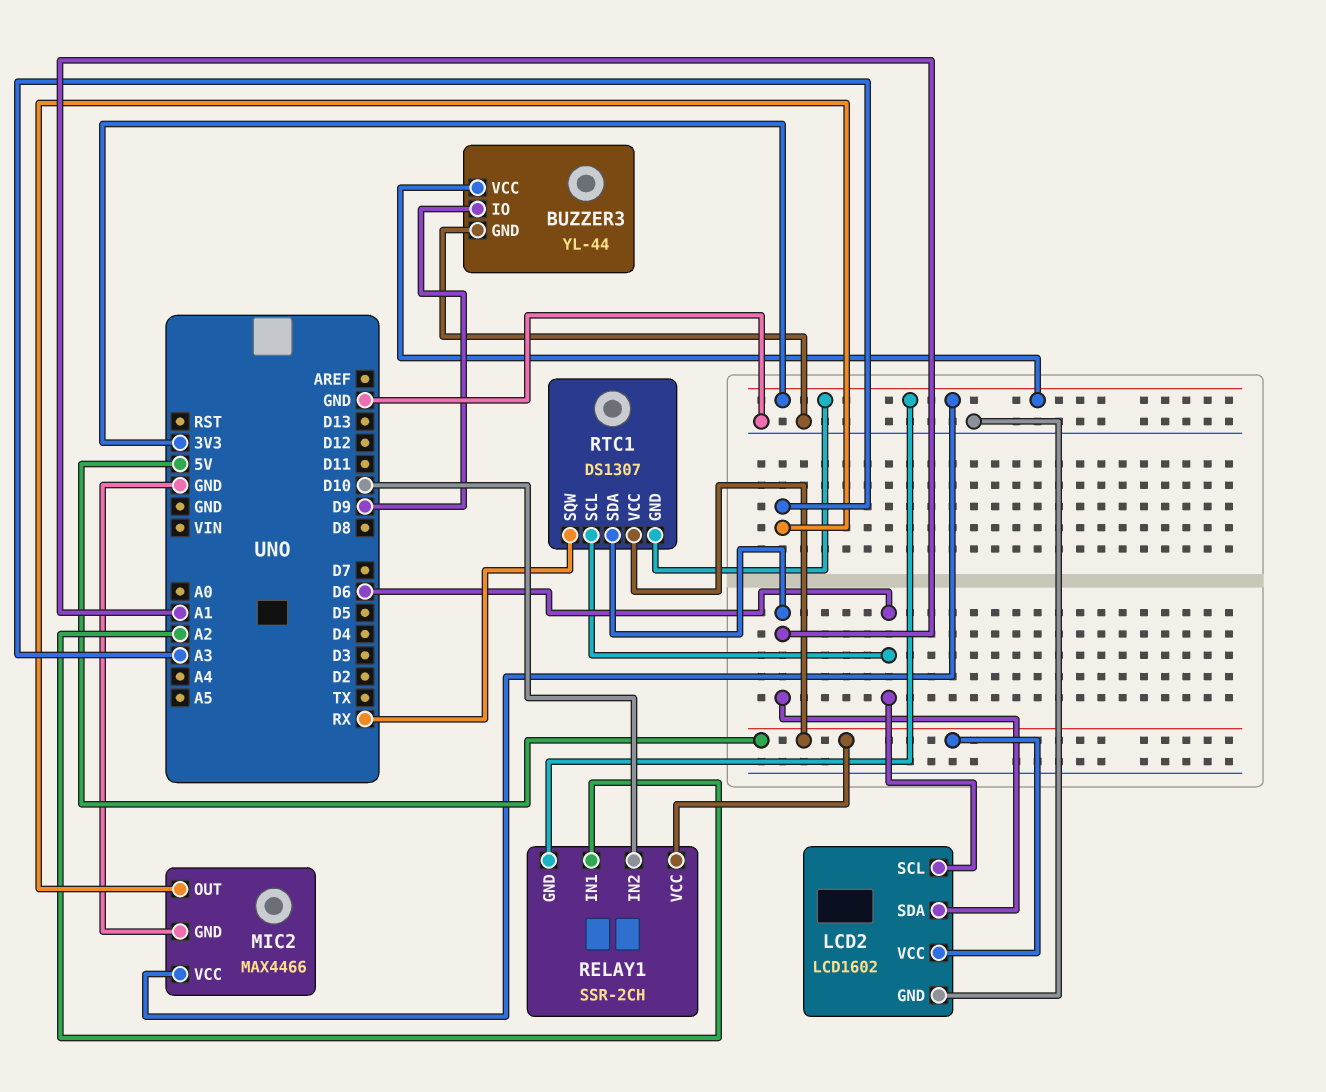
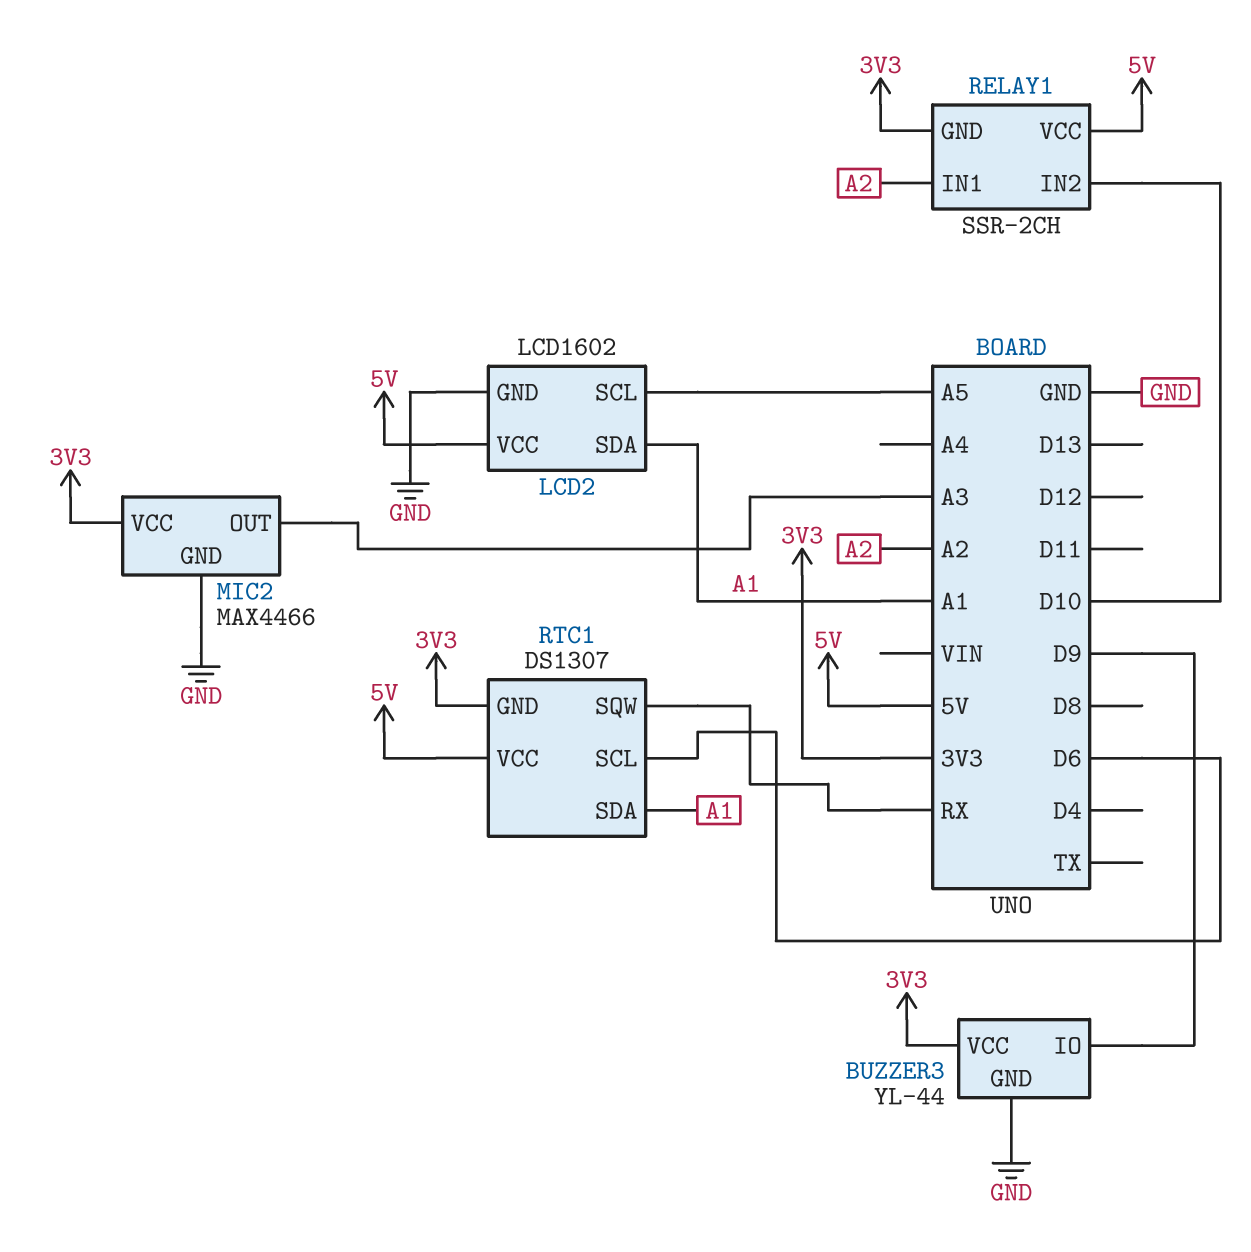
LCD2 pin SCL: D6 -> A5

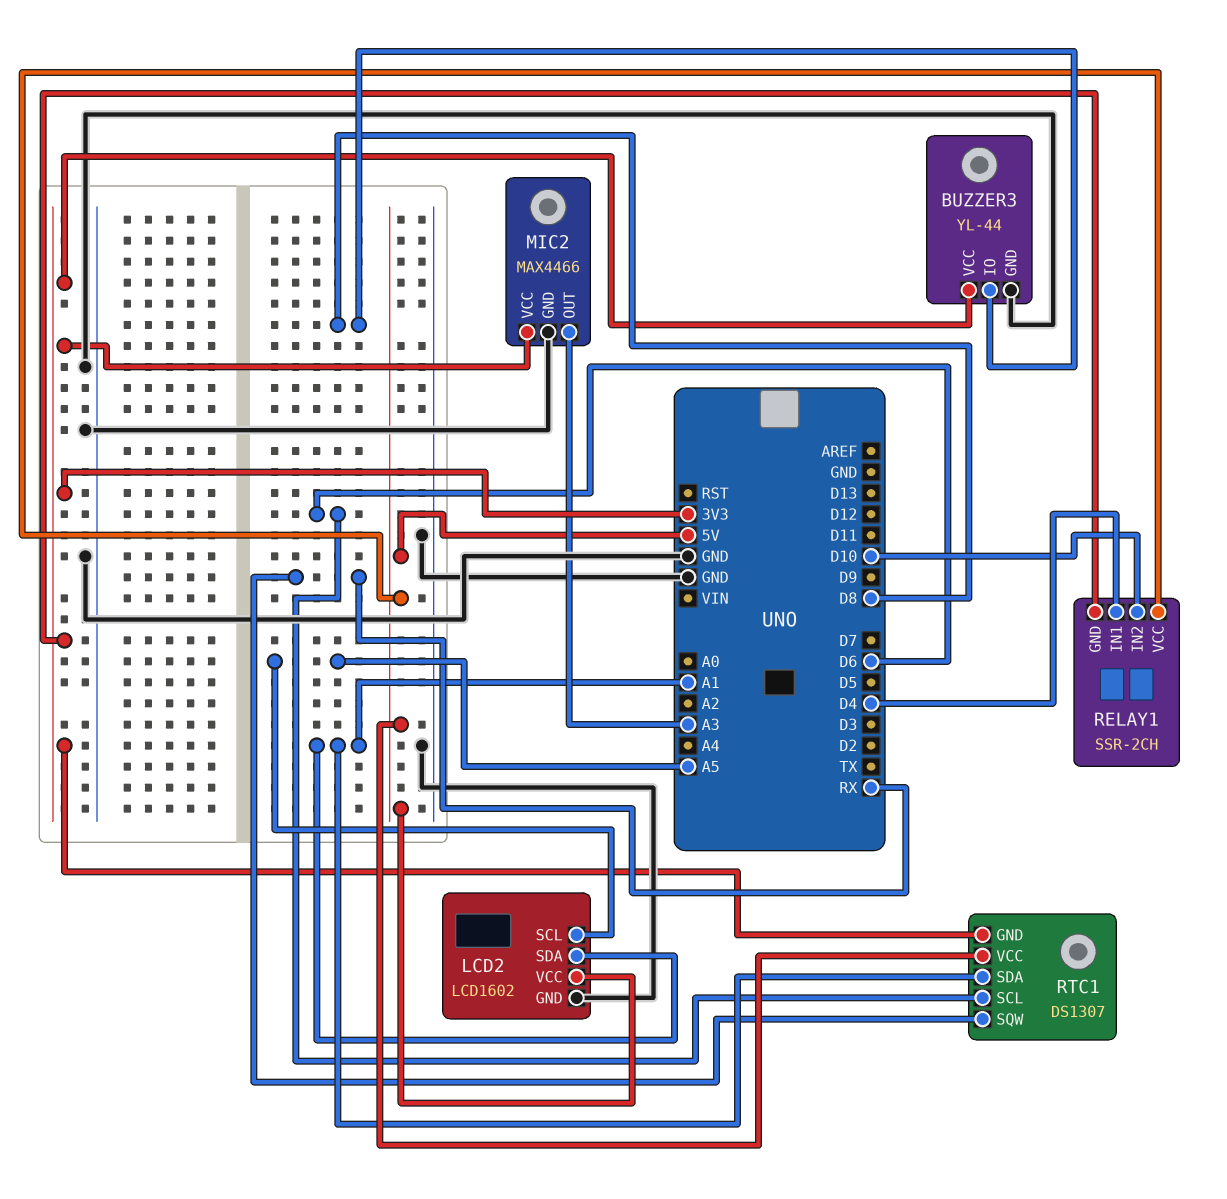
BUZZER3 pin IO: D9 -> D8
RELAY1 pin IN1: A2 -> D4

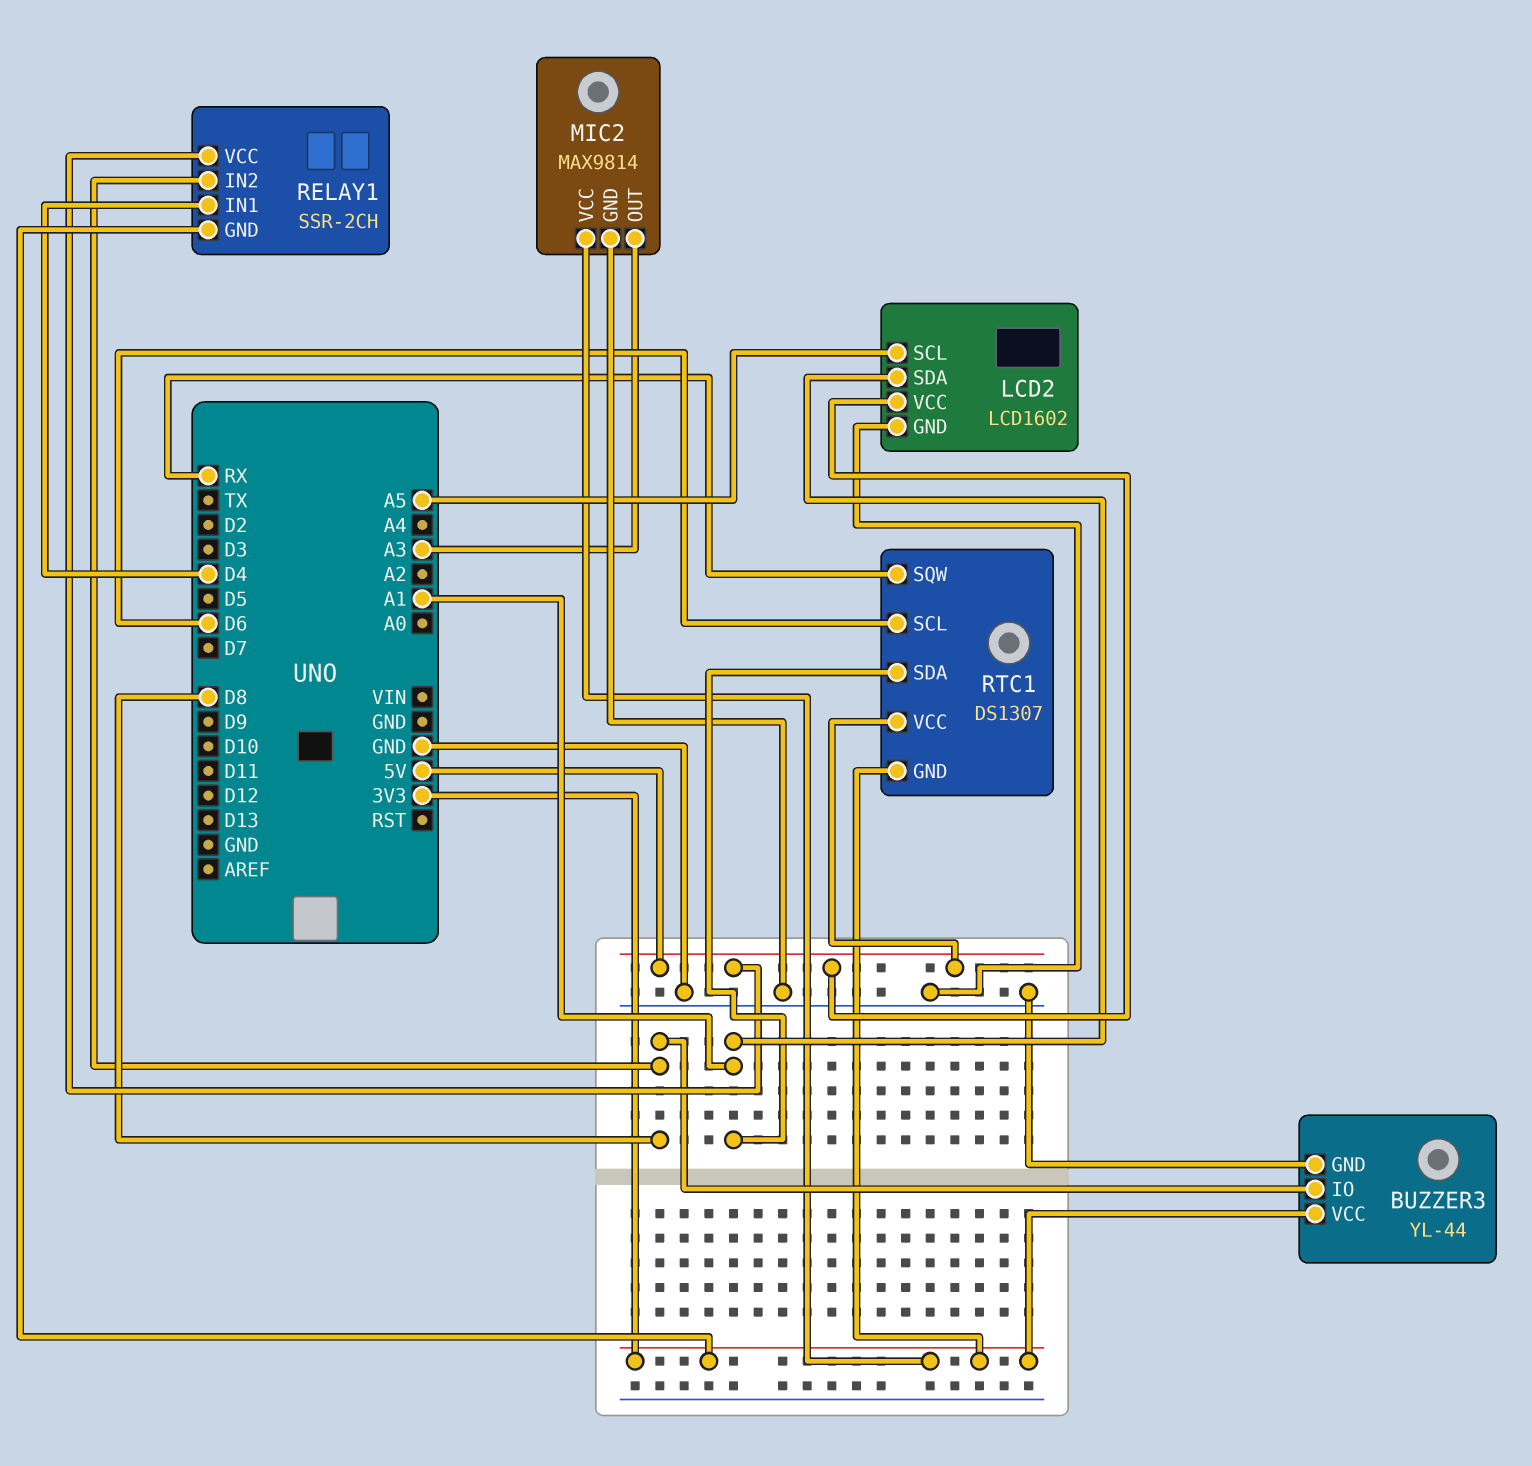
MIC2: MAX4466 -> MAX9814
RELAY1 pin IN2: D10 -> D8

